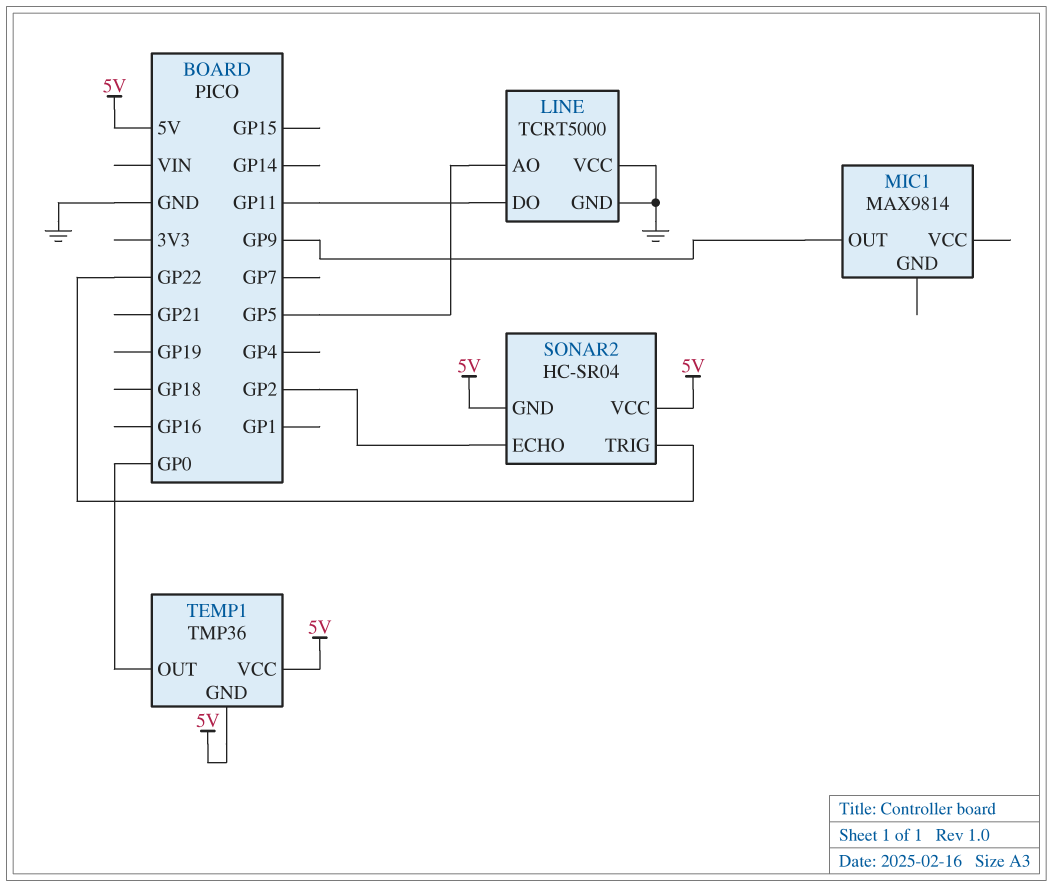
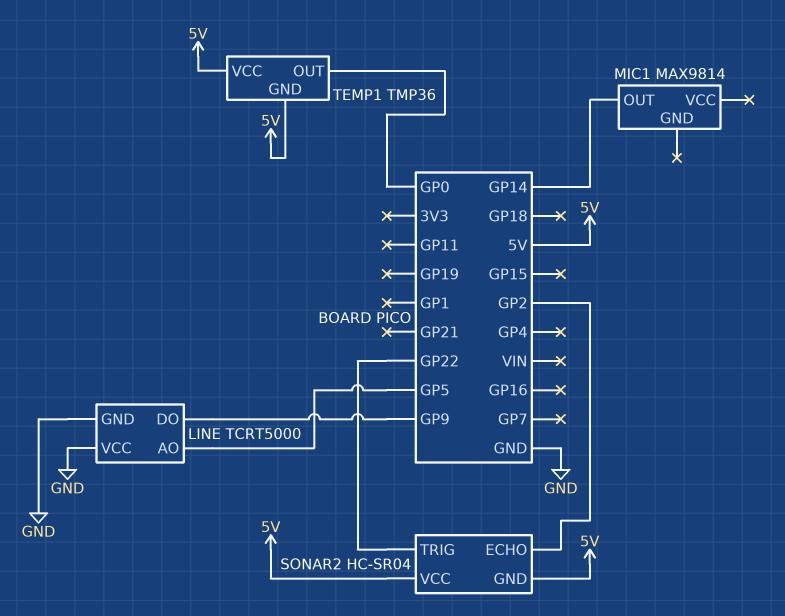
LINE pin DO: GP11 -> GP9
MIC1 pin OUT: GP9 -> GP14

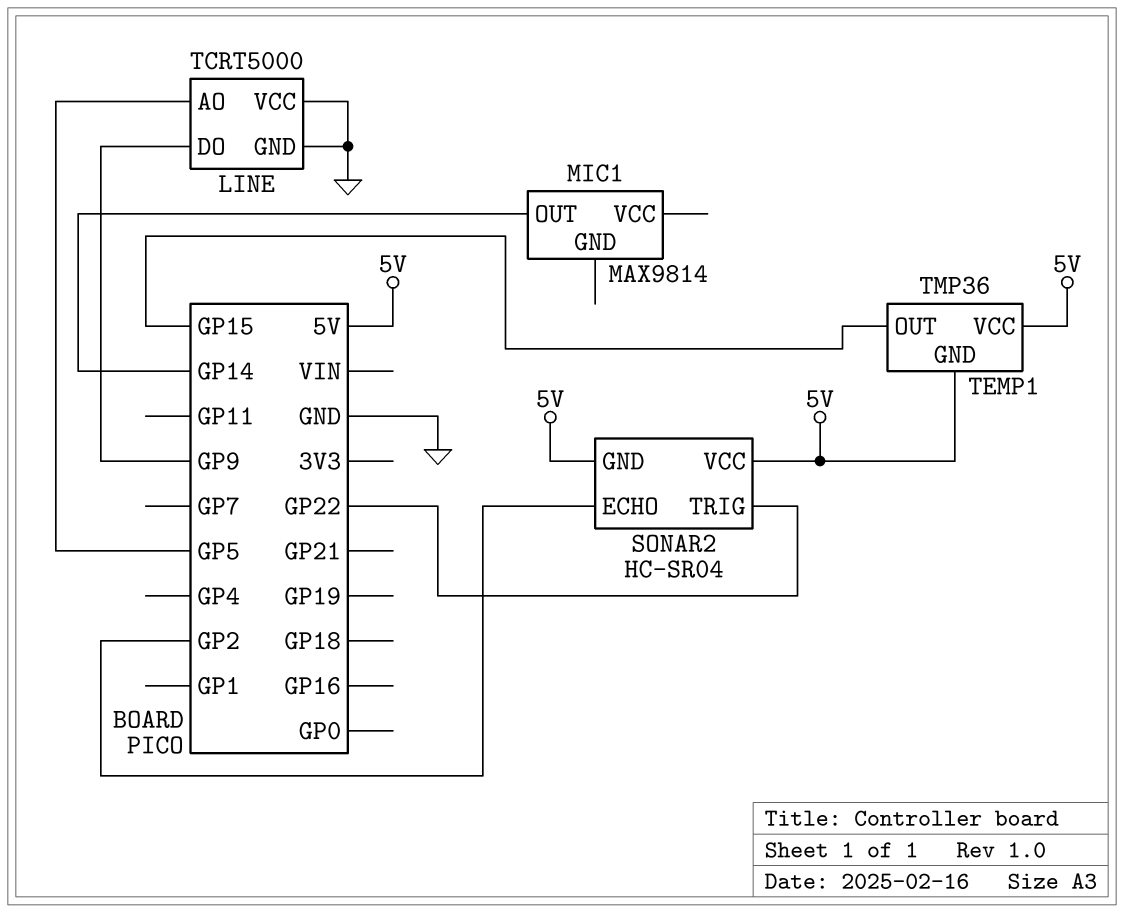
TEMP1 pin OUT: GP0 -> GP15

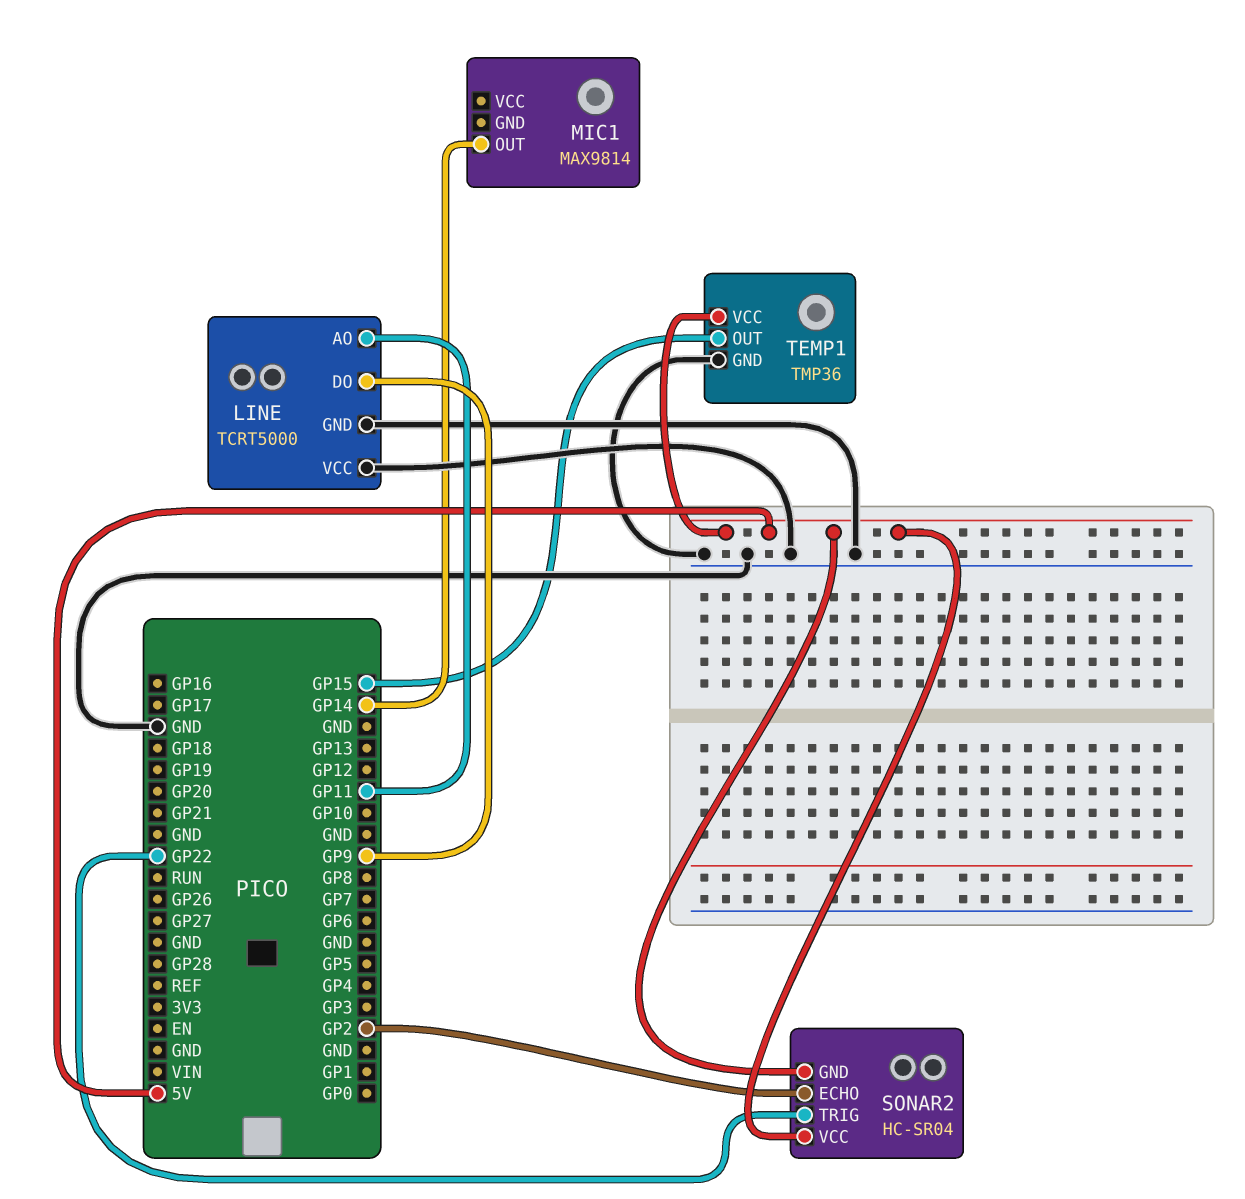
LINE pin AO: GP5 -> GP11
TEMP1 pin GND: 5V -> GND

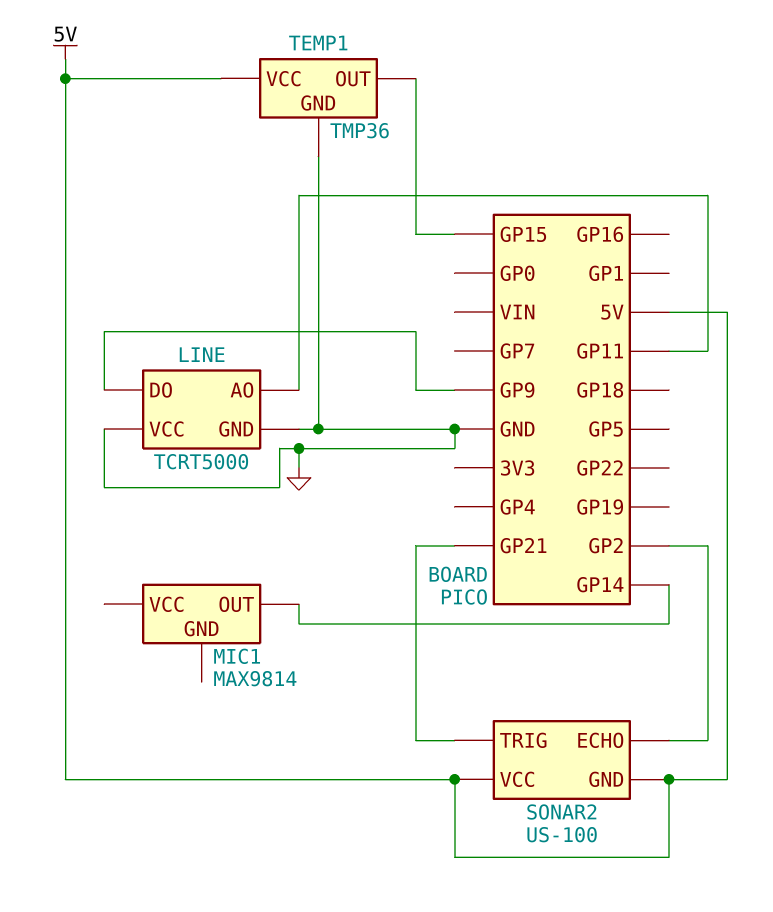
SONAR2: HC-SR04 -> US-100
SONAR2 pin TRIG: GP22 -> GP21

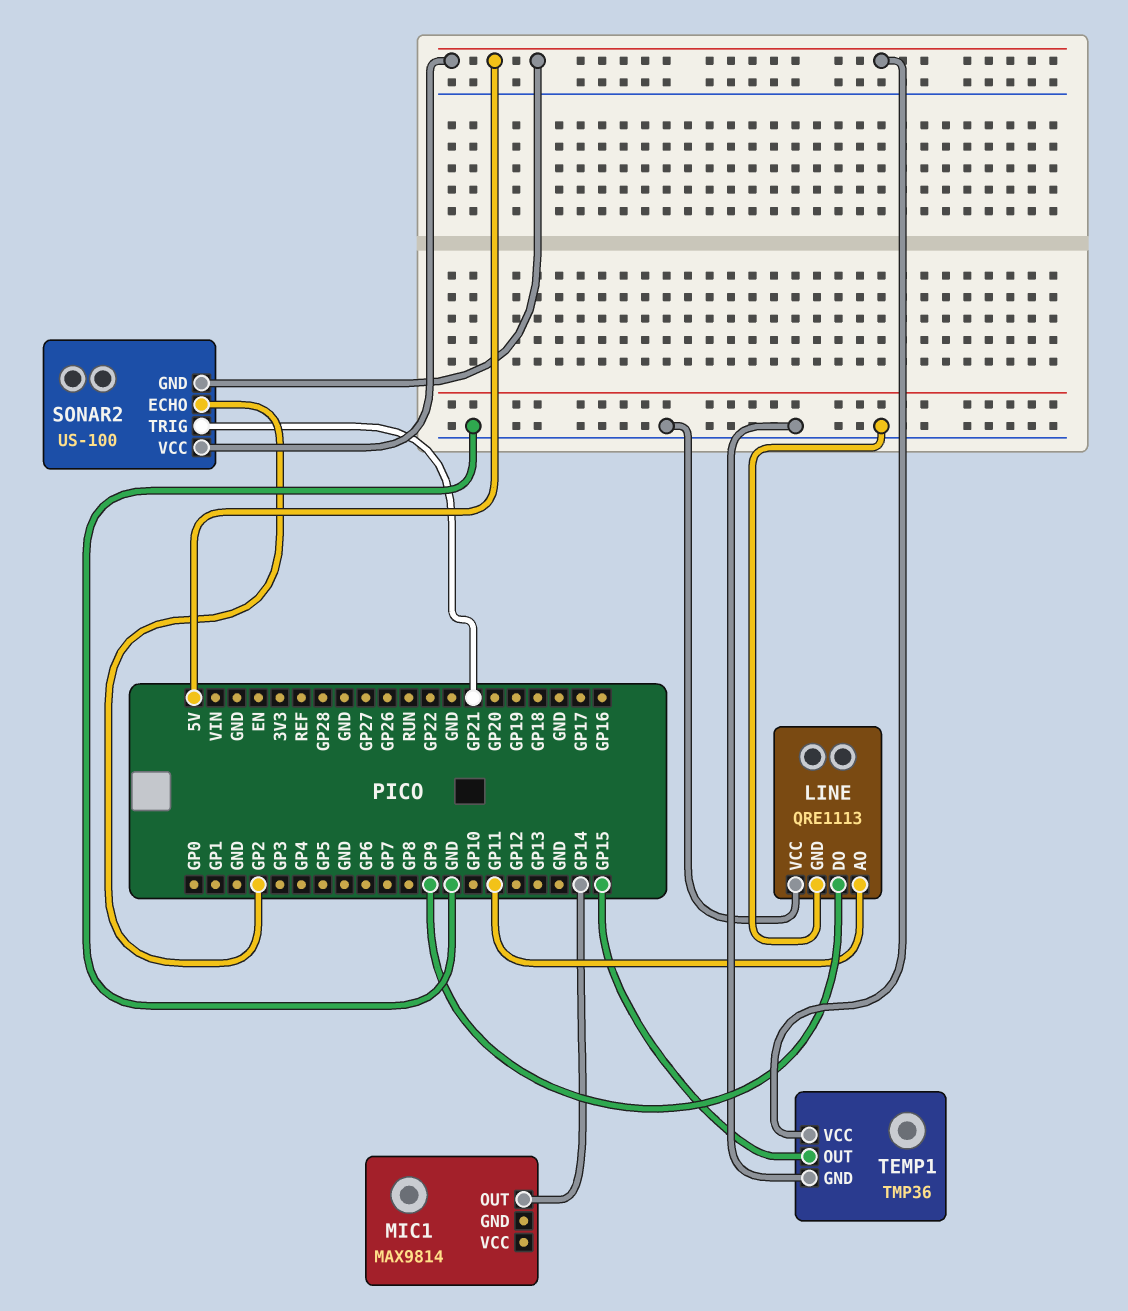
LINE: TCRT5000 -> QRE1113

